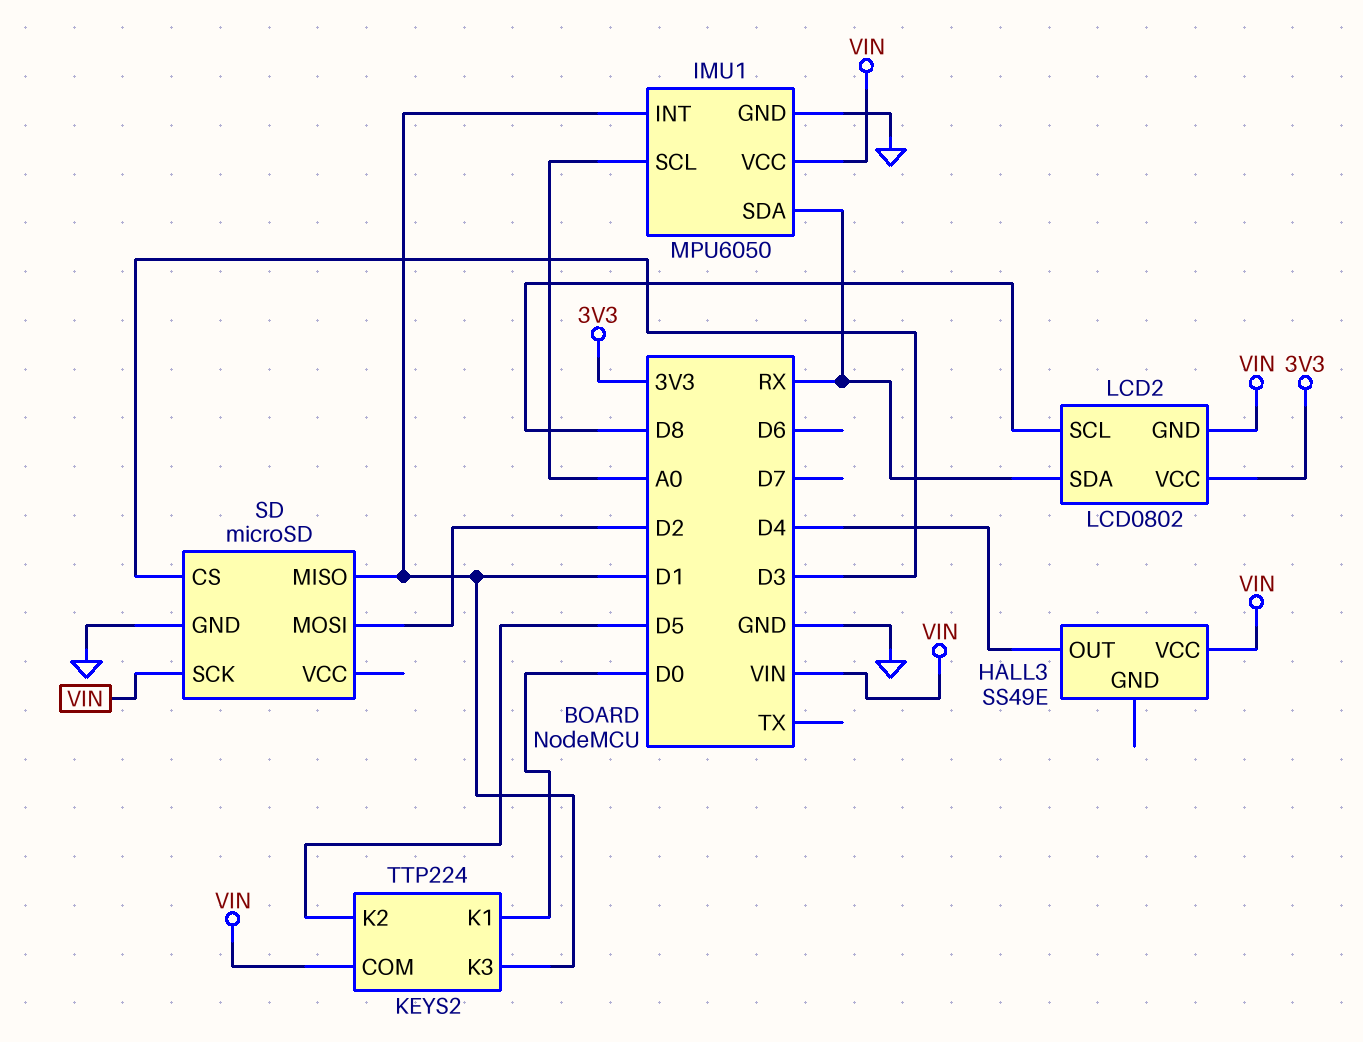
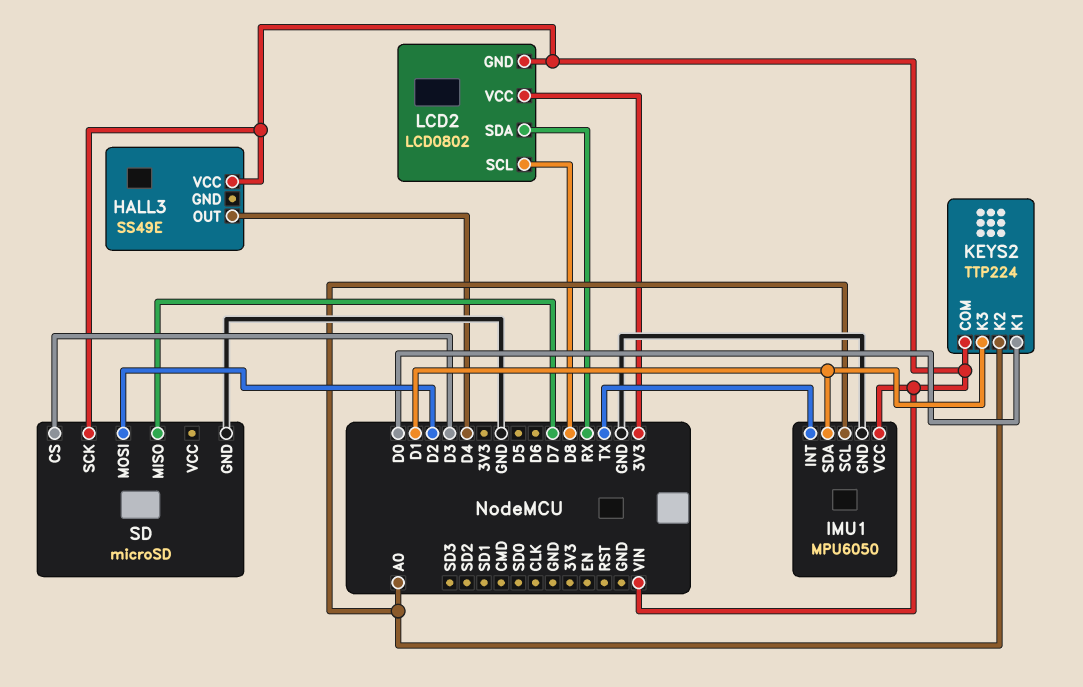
IMU1 pin INT: D1 -> TX
IMU1 pin SDA: RX -> D1
KEYS2 pin K2: D5 -> A0
SD pin MISO: D1 -> D7

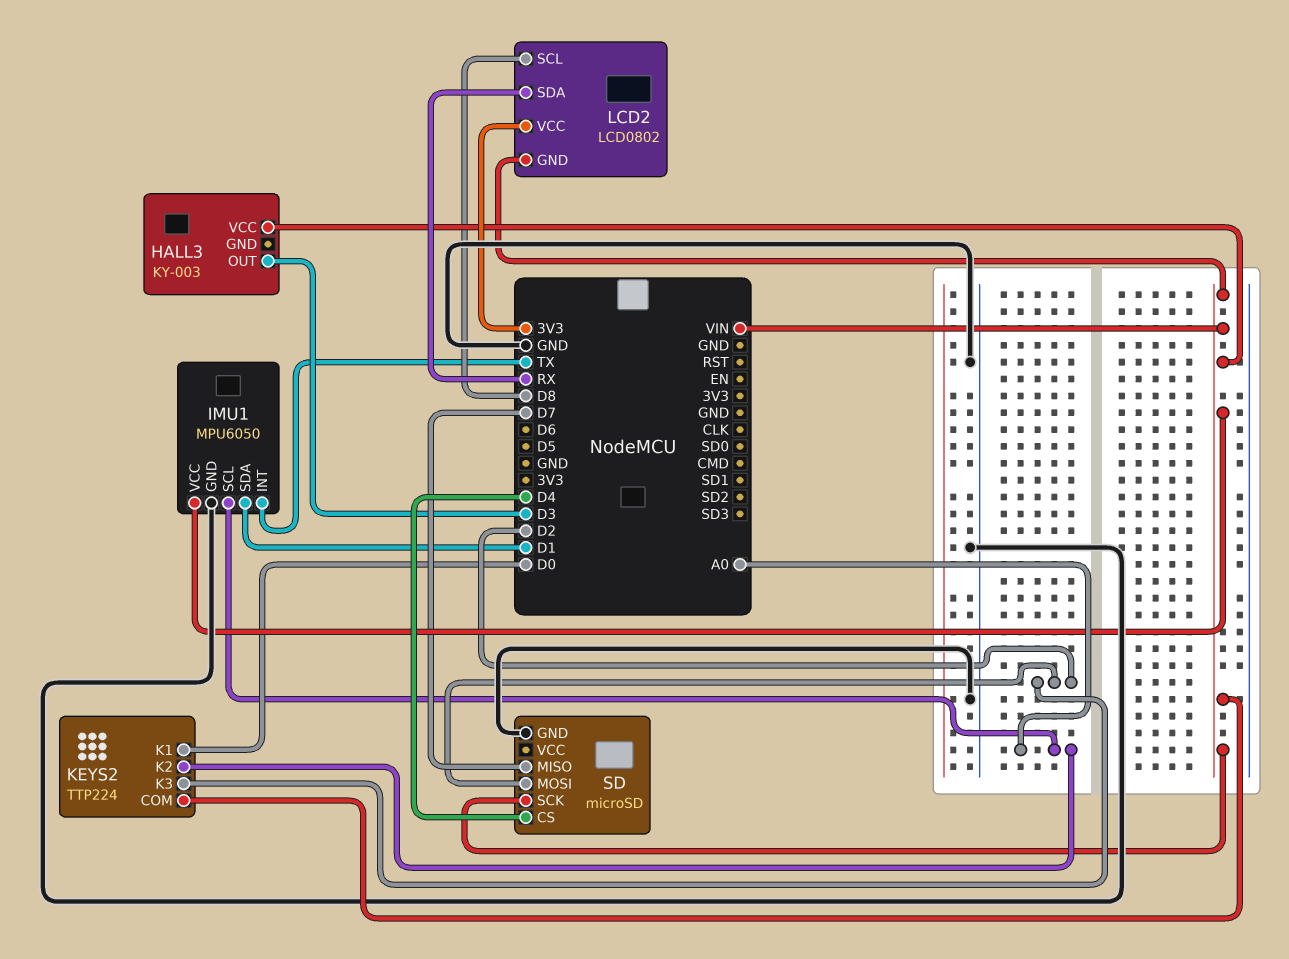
HALL3: SS49E -> KY-003
HALL3 pin OUT: D4 -> D3
KEYS2 pin K3: D1 -> D2
SD pin CS: D3 -> D4

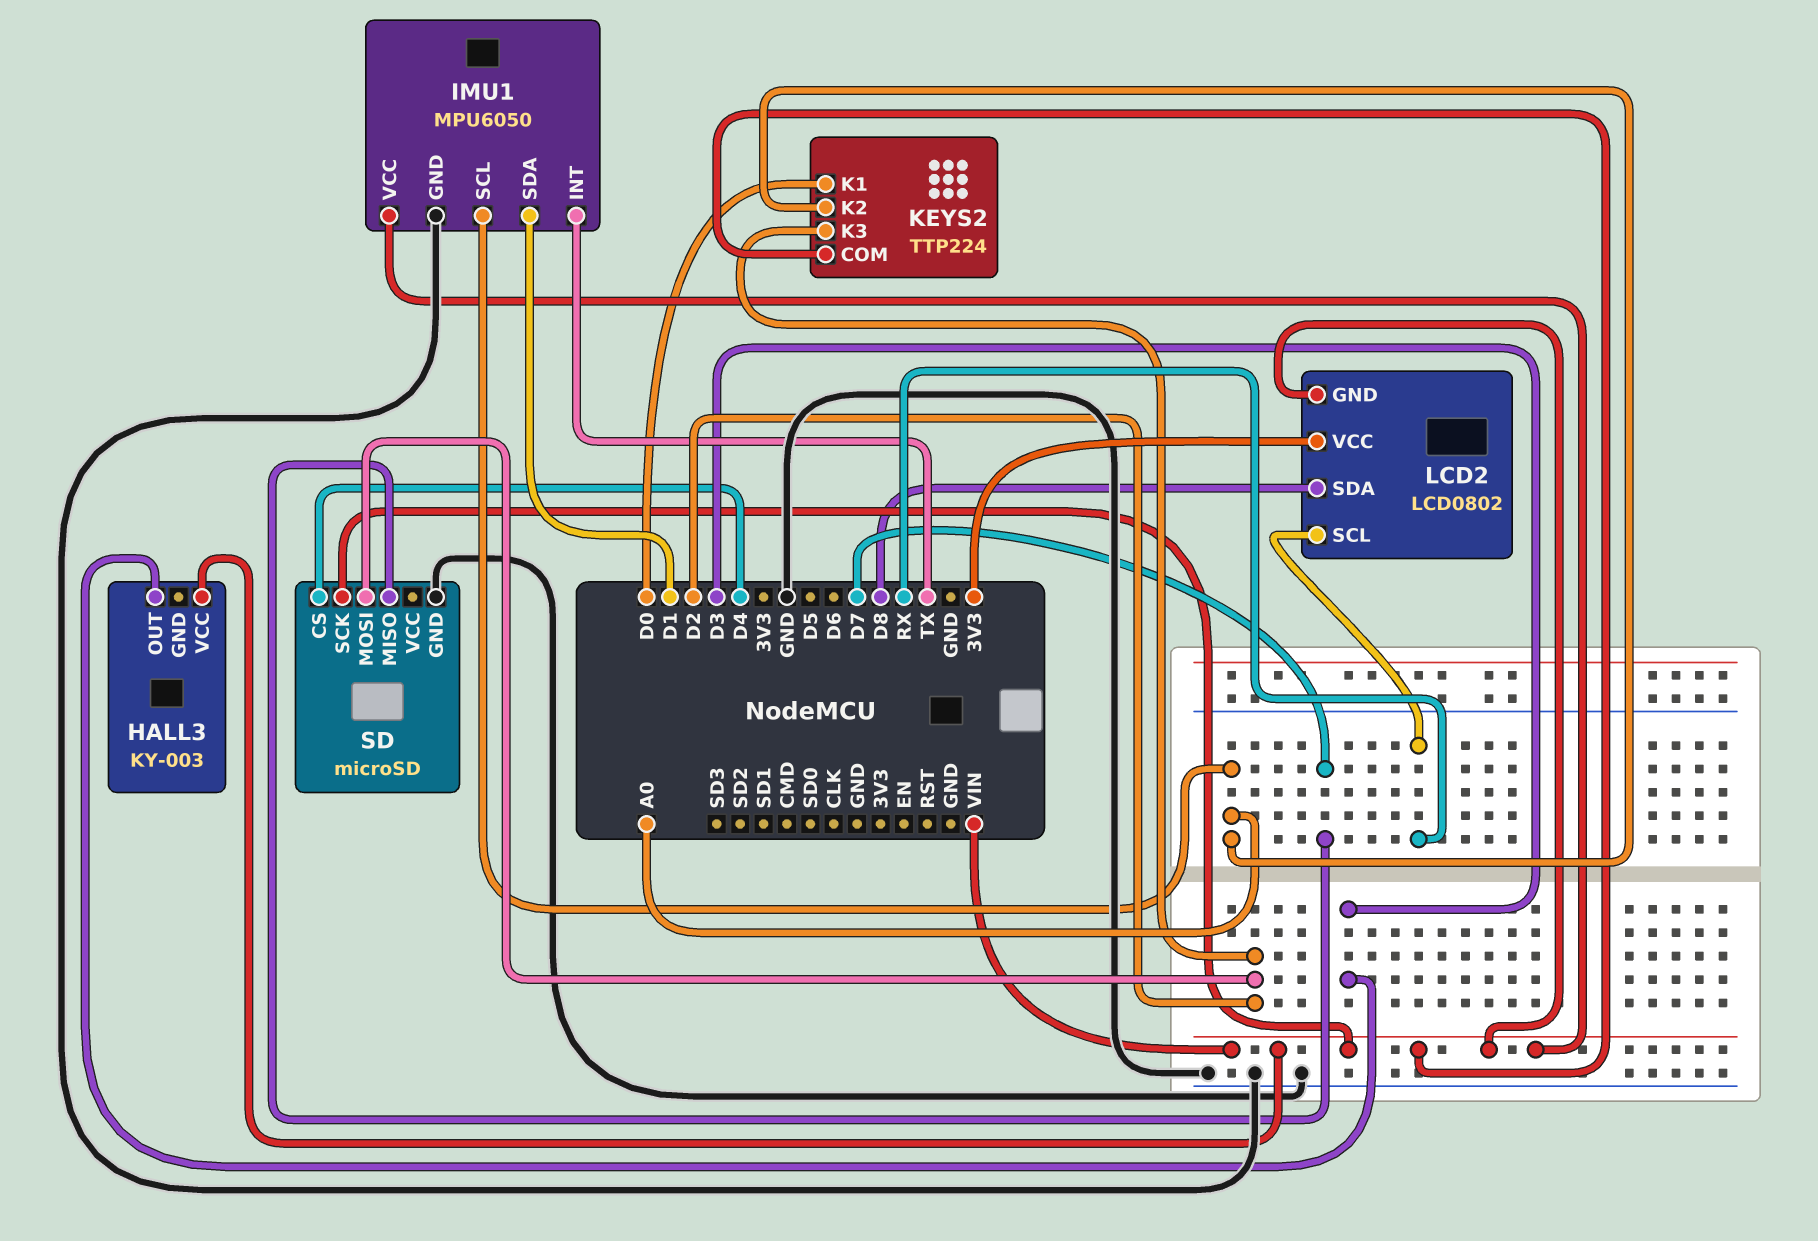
LCD2 pin SCL: D8 -> RX
LCD2 pin SDA: RX -> D8

